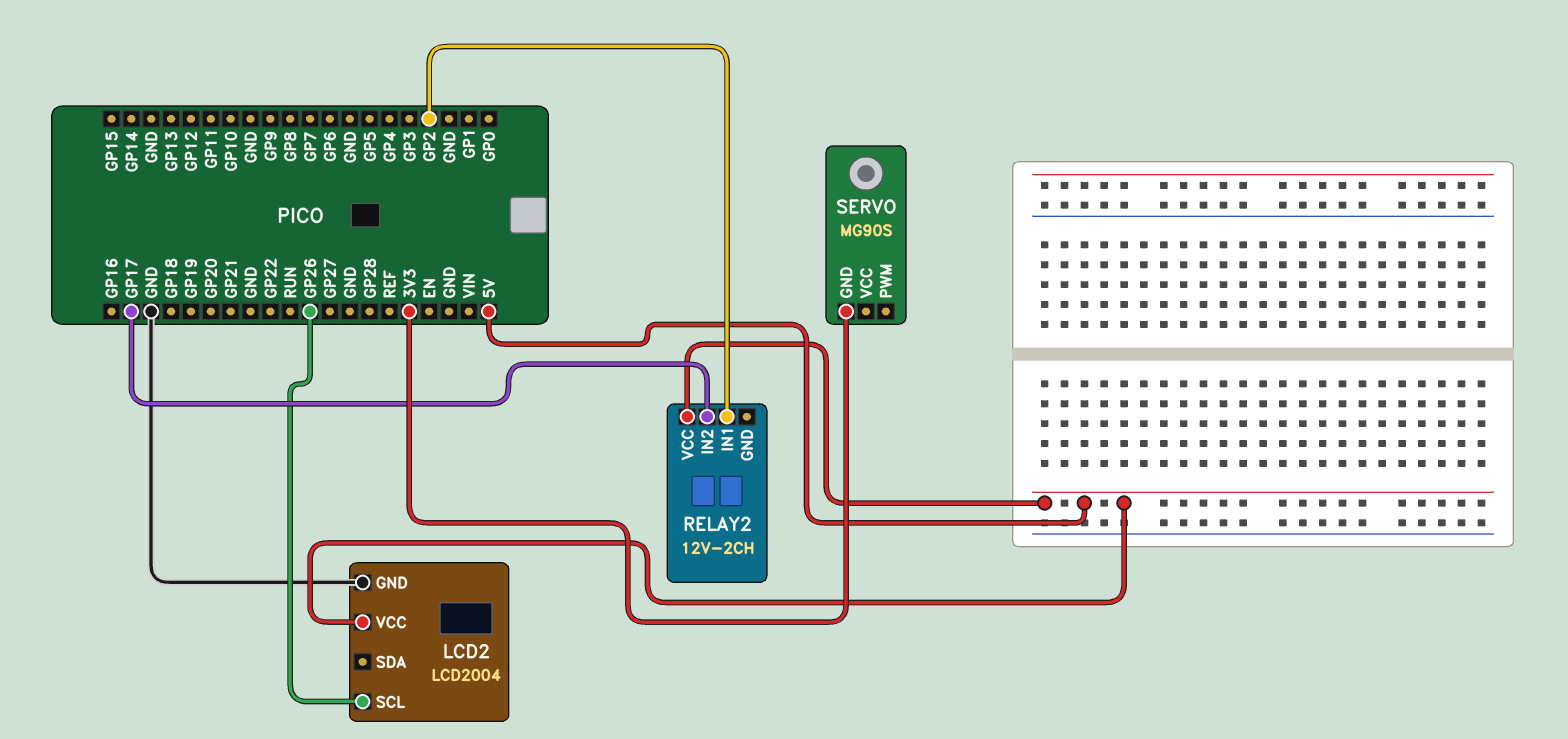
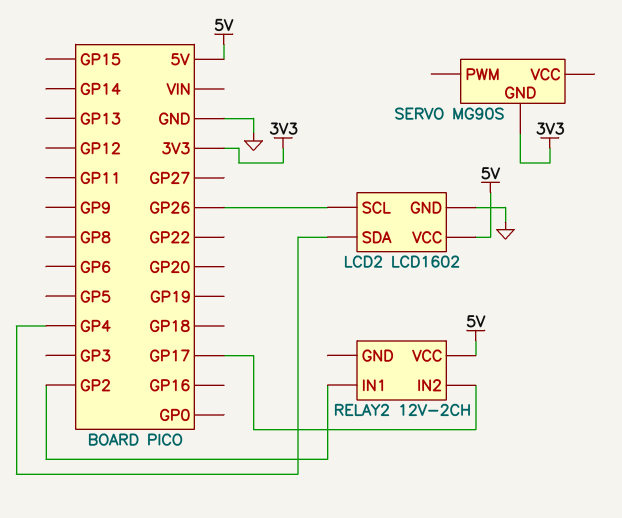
LCD2: LCD2004 -> LCD1602
LCD2 pin SDA: none -> GP4

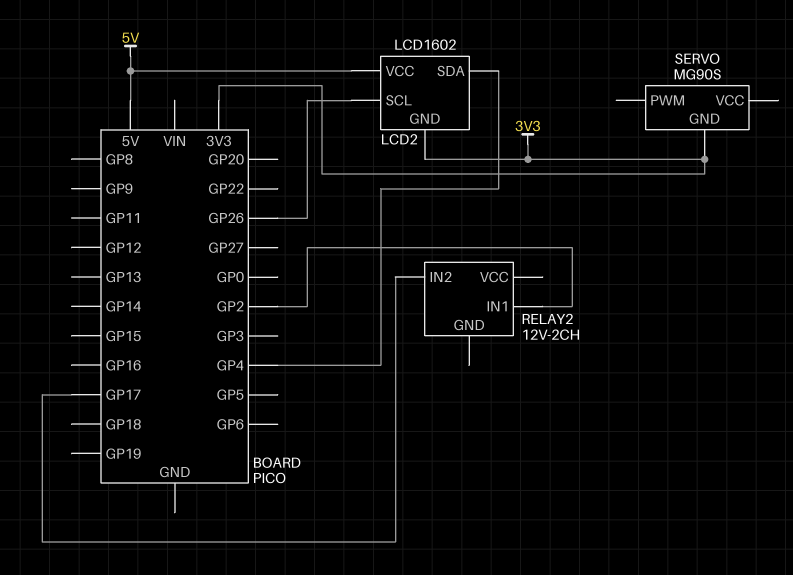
LCD2 pin GND: GND -> 3V3
RELAY2 pin VCC: 5V -> none

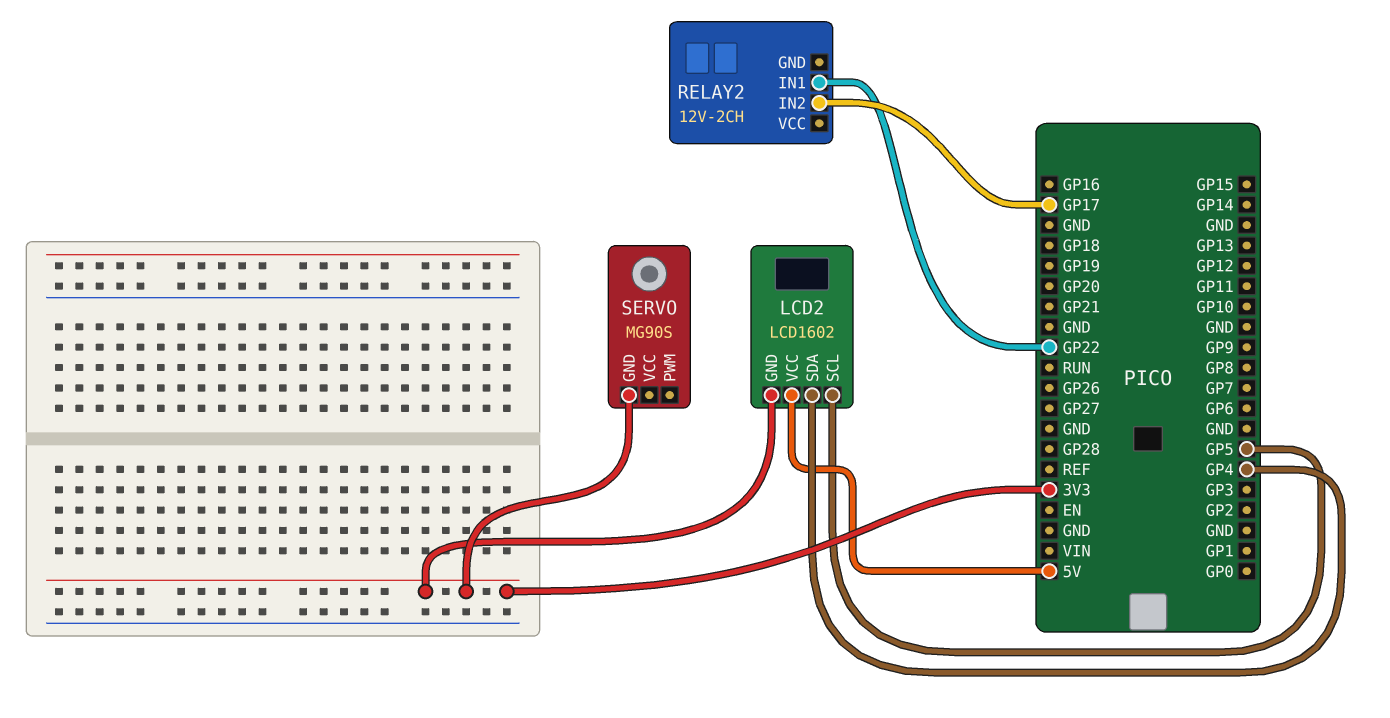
LCD2 pin SCL: GP26 -> GP5
RELAY2 pin IN1: GP2 -> GP22

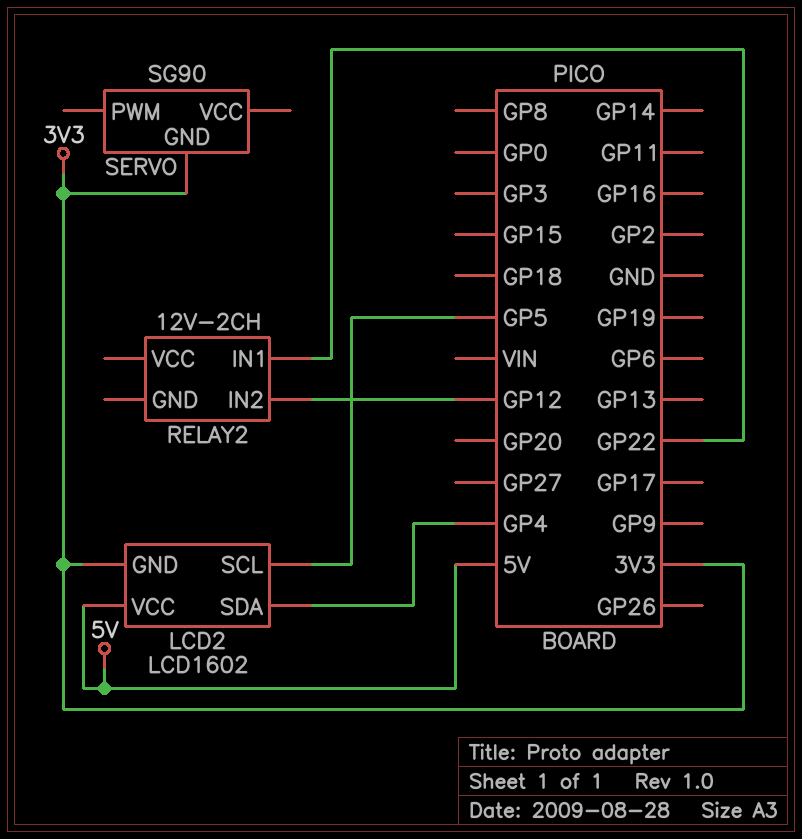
RELAY2 pin IN2: GP17 -> GP12
SERVO: MG90S -> SG90

